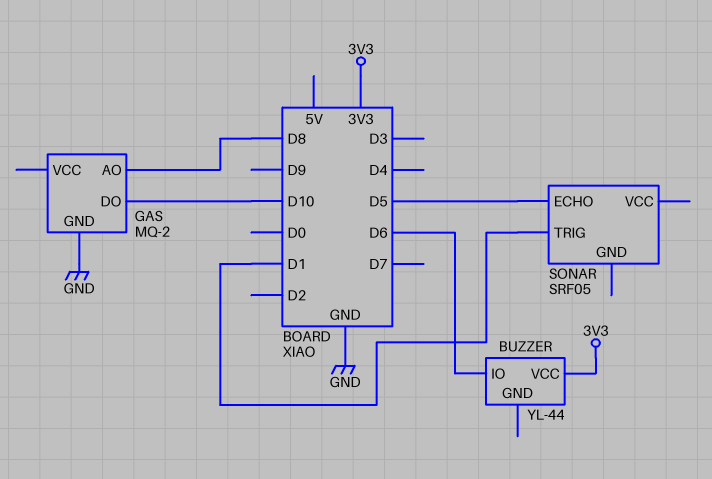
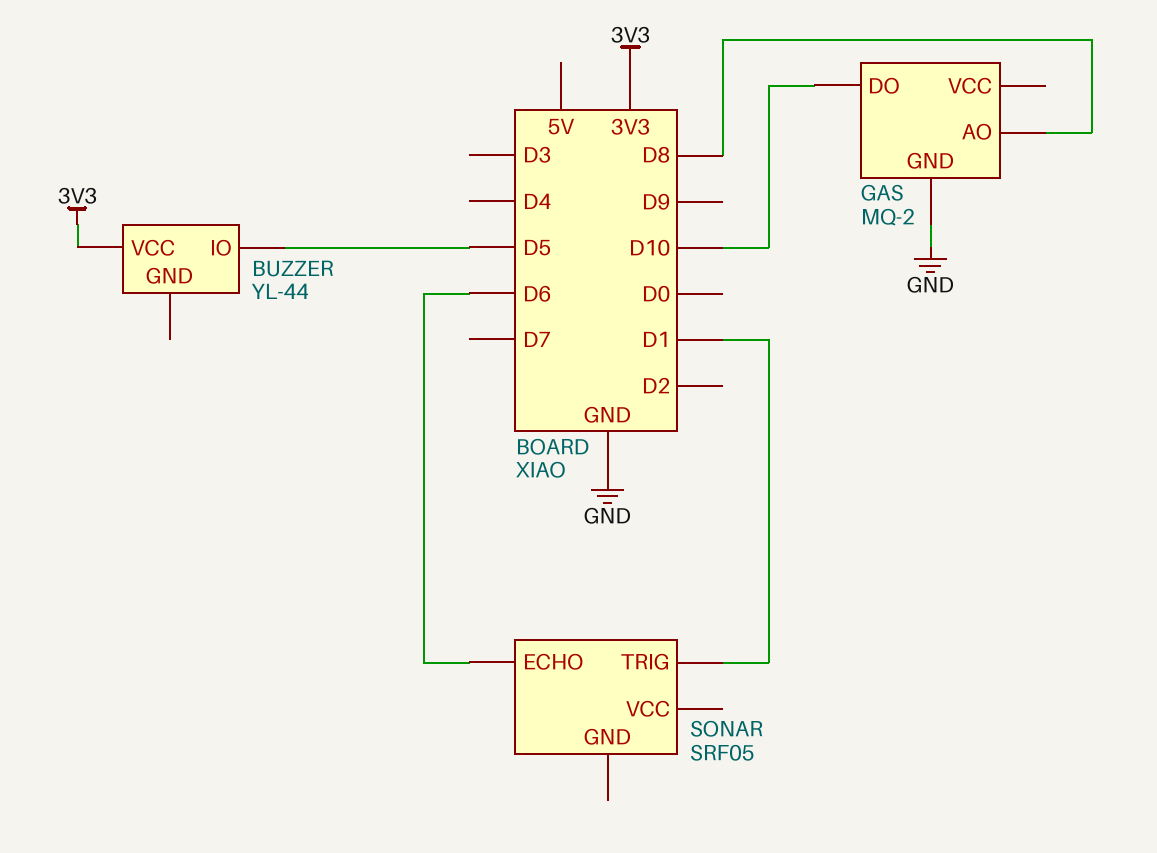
BUZZER pin IO: D6 -> D5
SONAR pin ECHO: D5 -> D6

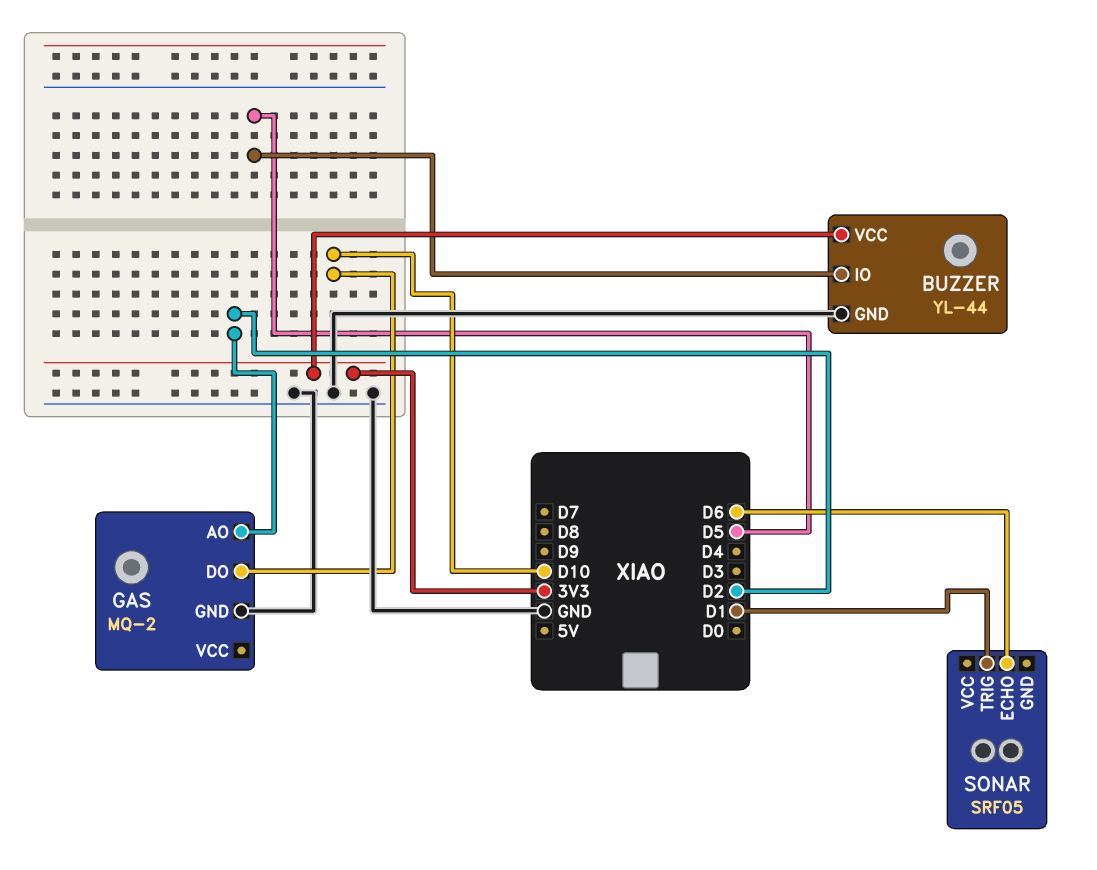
BUZZER pin GND: none -> GND
GAS pin AO: D8 -> D2

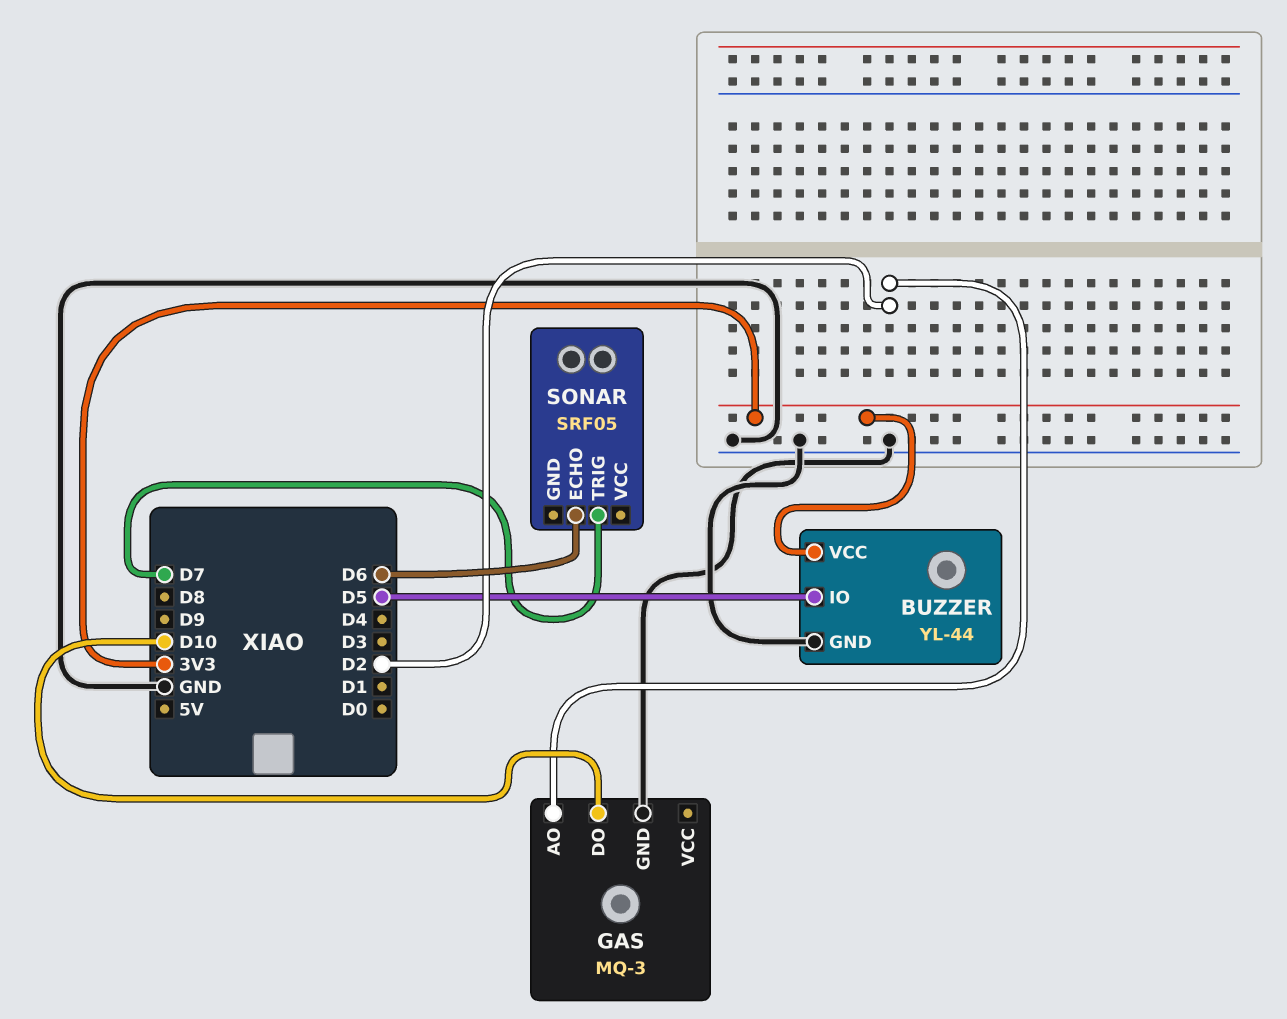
GAS: MQ-2 -> MQ-3
SONAR pin TRIG: D1 -> D7

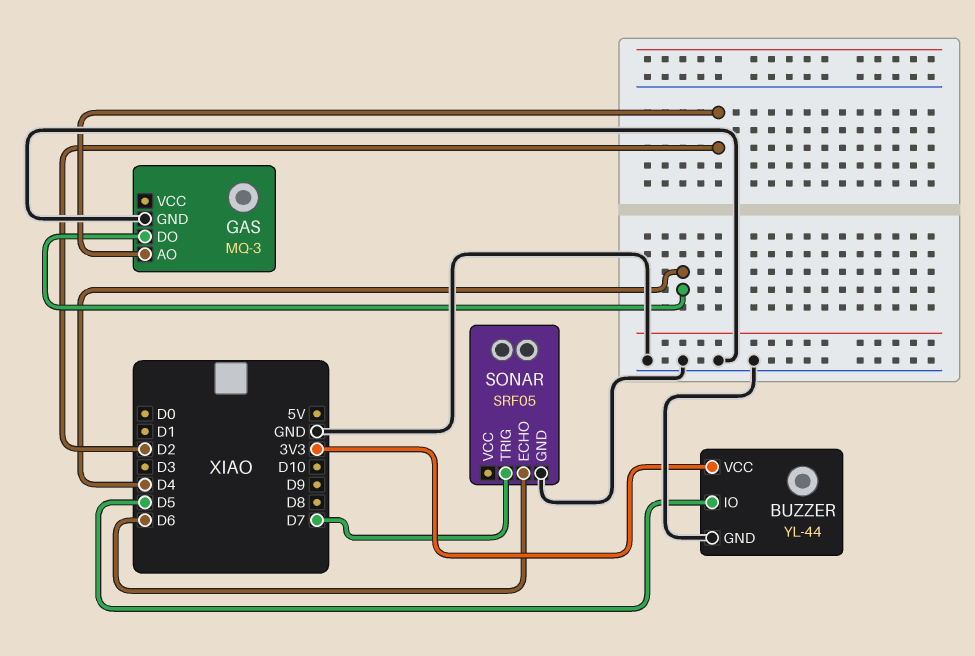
GAS pin DO: D10 -> D4
SONAR pin GND: none -> GND

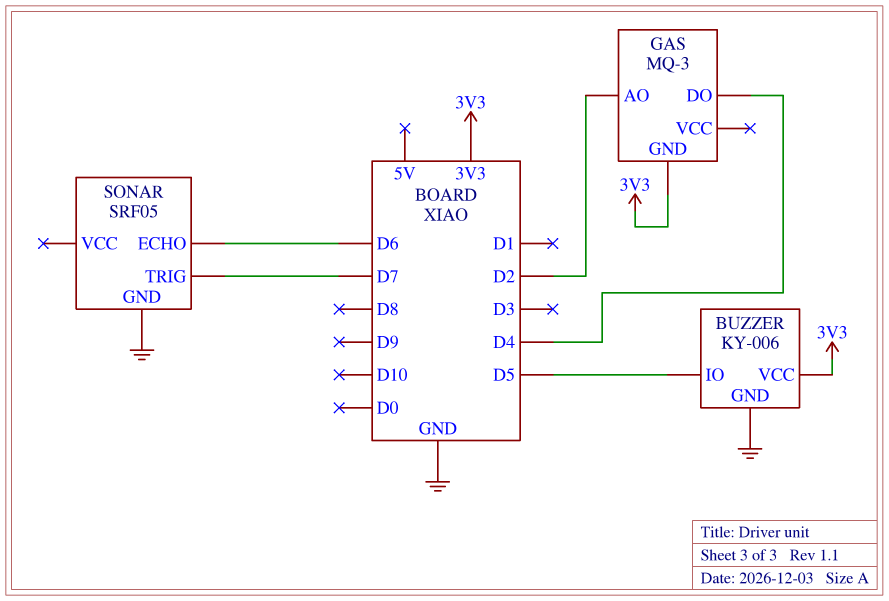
BUZZER: YL-44 -> KY-006
GAS pin GND: GND -> 3V3

